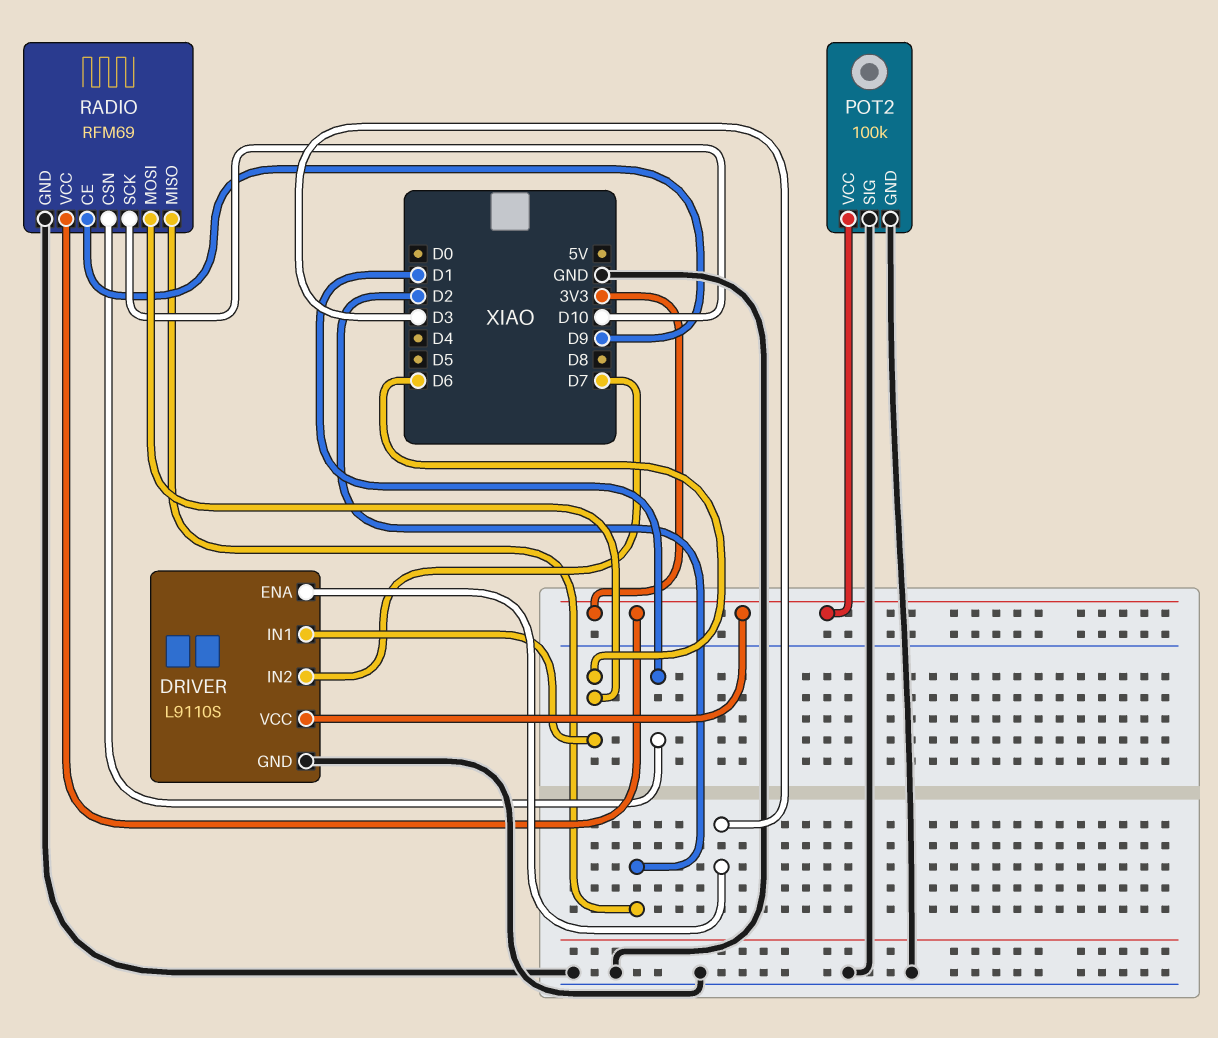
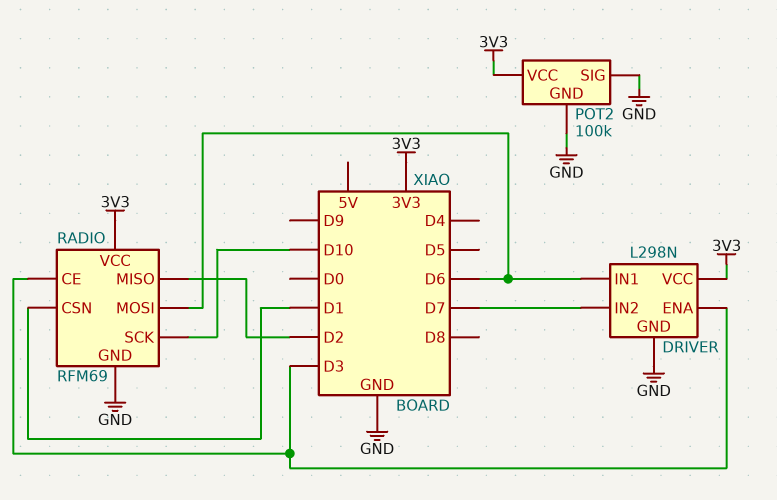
DRIVER: L9110S -> L298N
RADIO pin CE: D9 -> D3

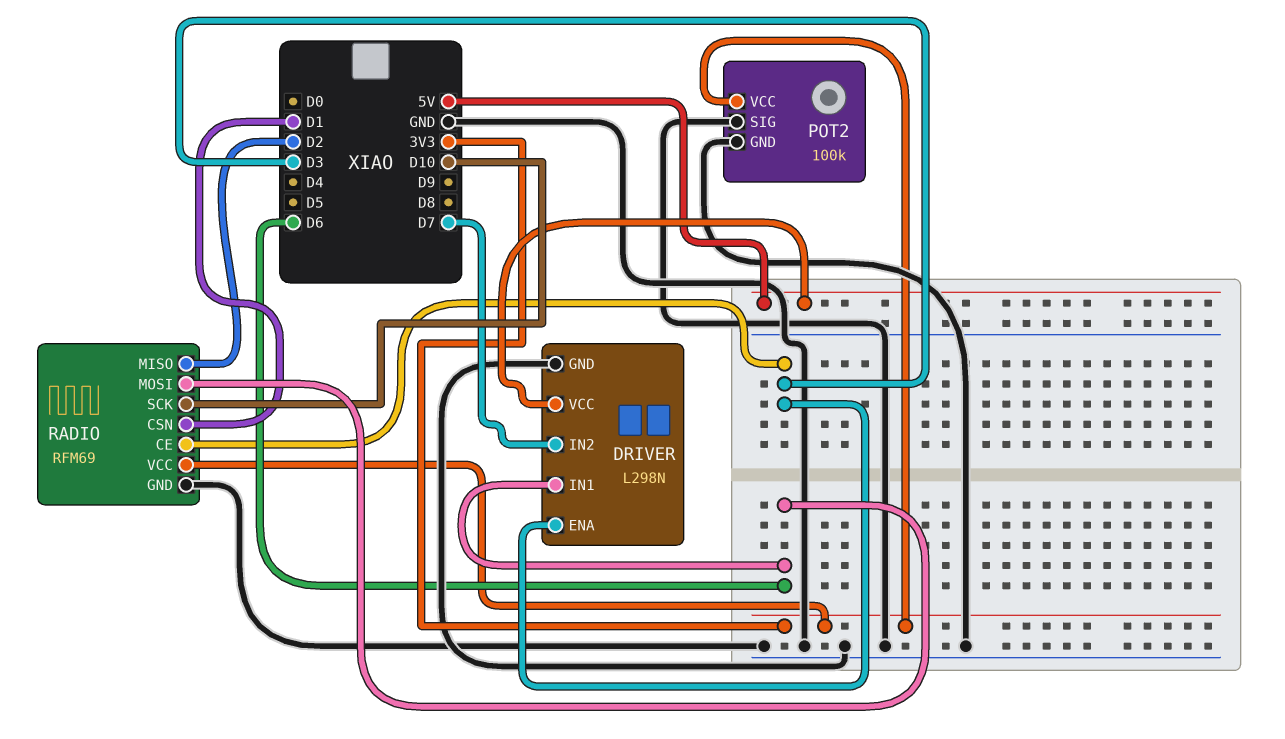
DRIVER pin VCC: 3V3 -> 5V

